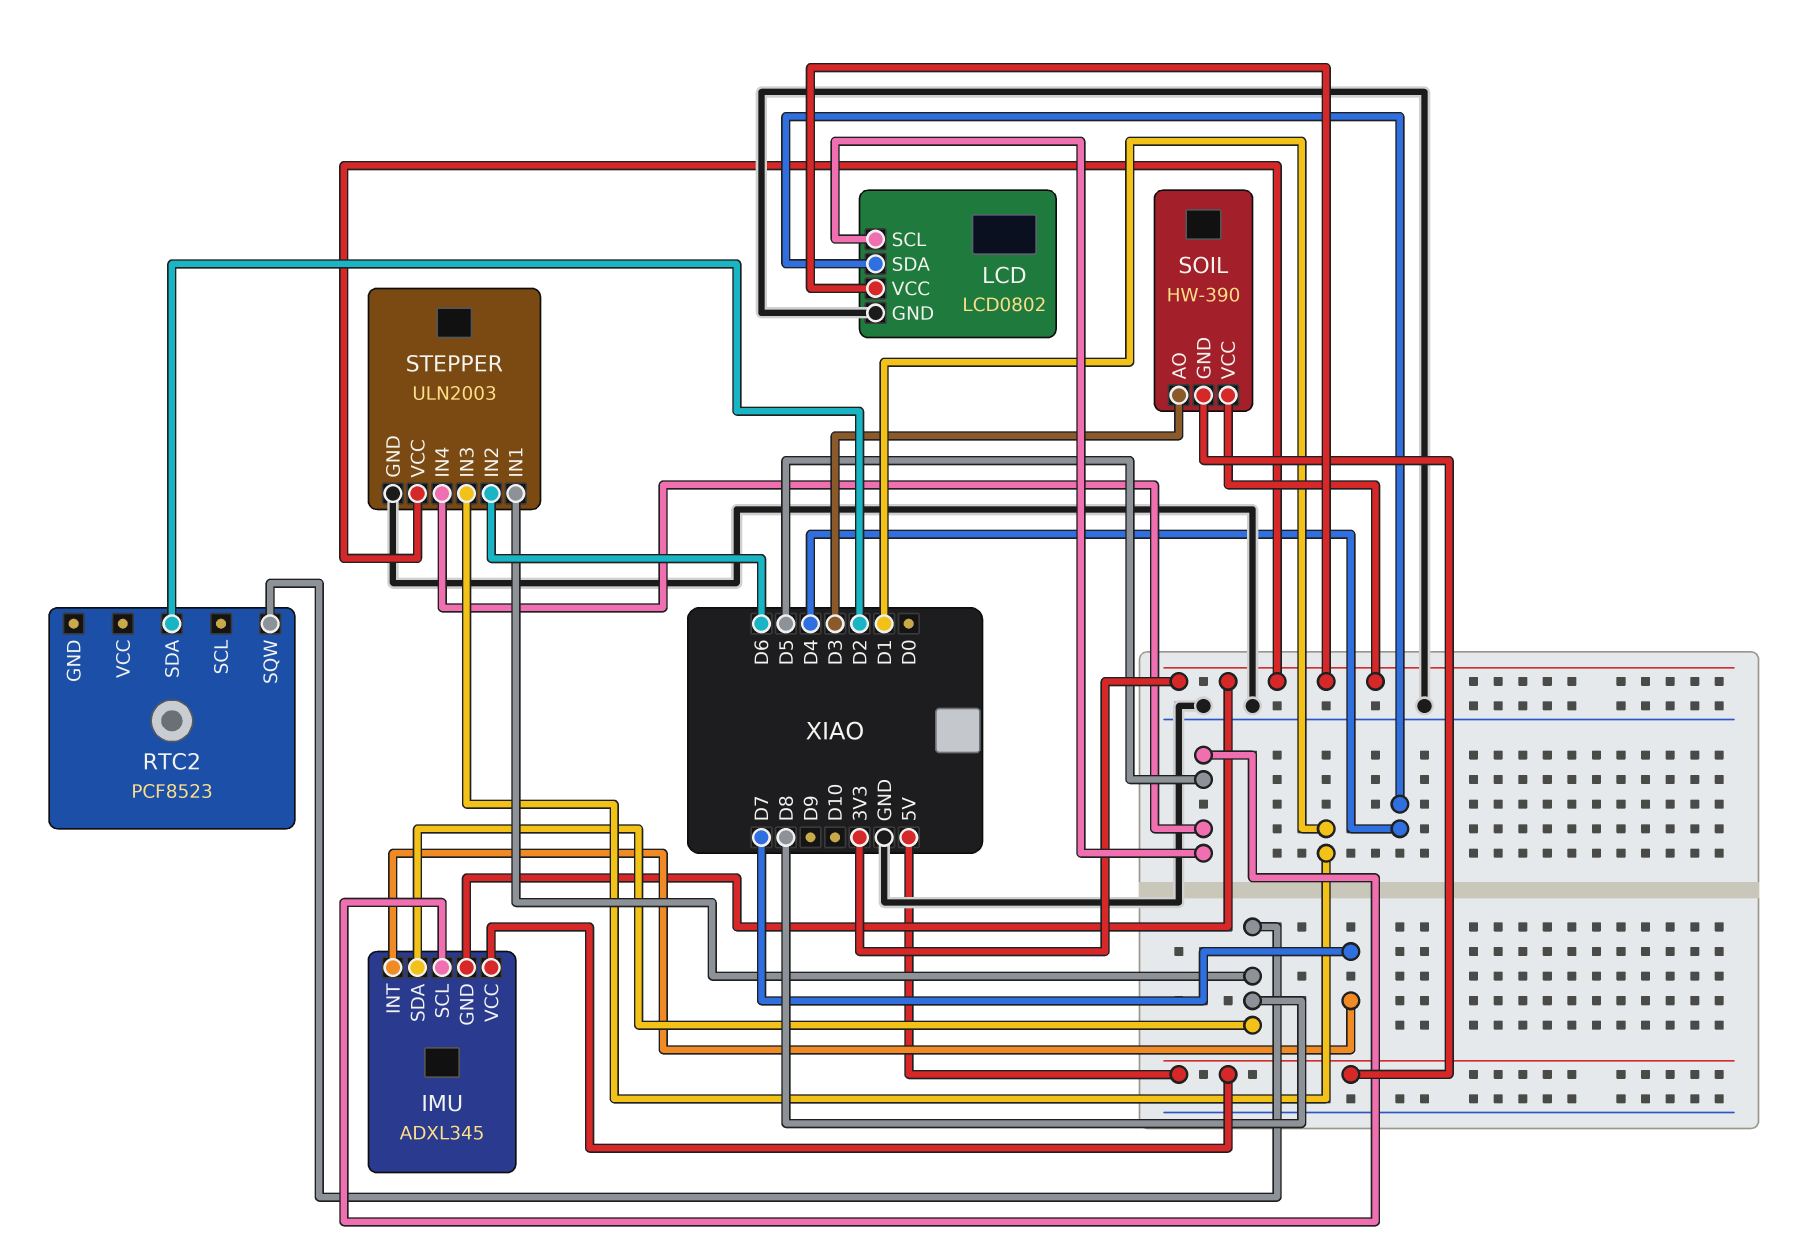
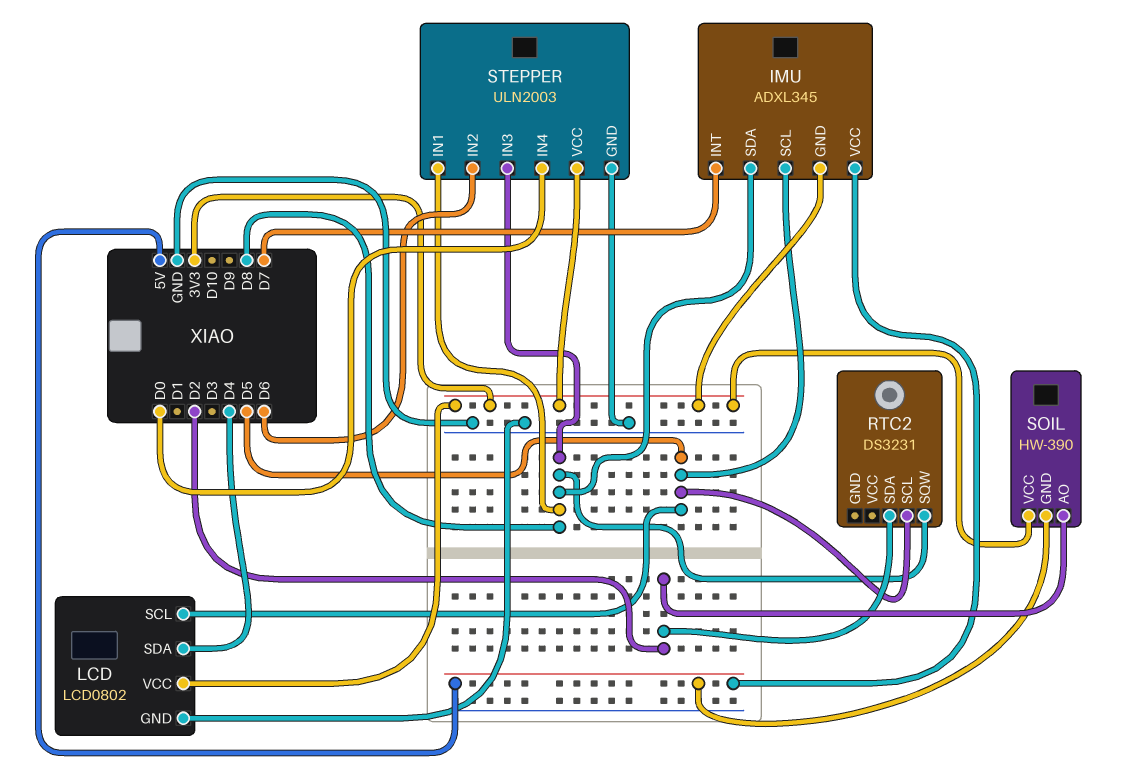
RTC2: PCF8523 -> DS3231
RTC2 pin SCL: none -> D5
SOIL pin AO: D3 -> D2
STEPPER pin IN3: D1 -> D8
STEPPER pin IN4: D5 -> D0

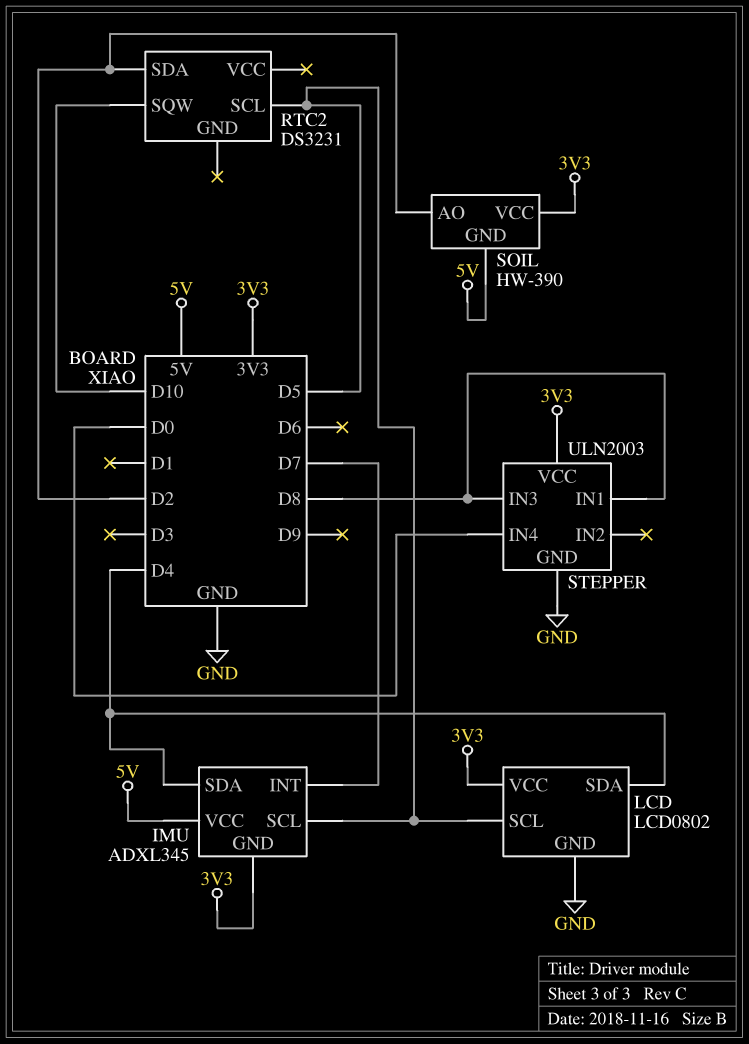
IMU pin SDA: D8 -> D4
RTC2 pin SQW: D8 -> D10
STEPPER pin IN2: D6 -> none

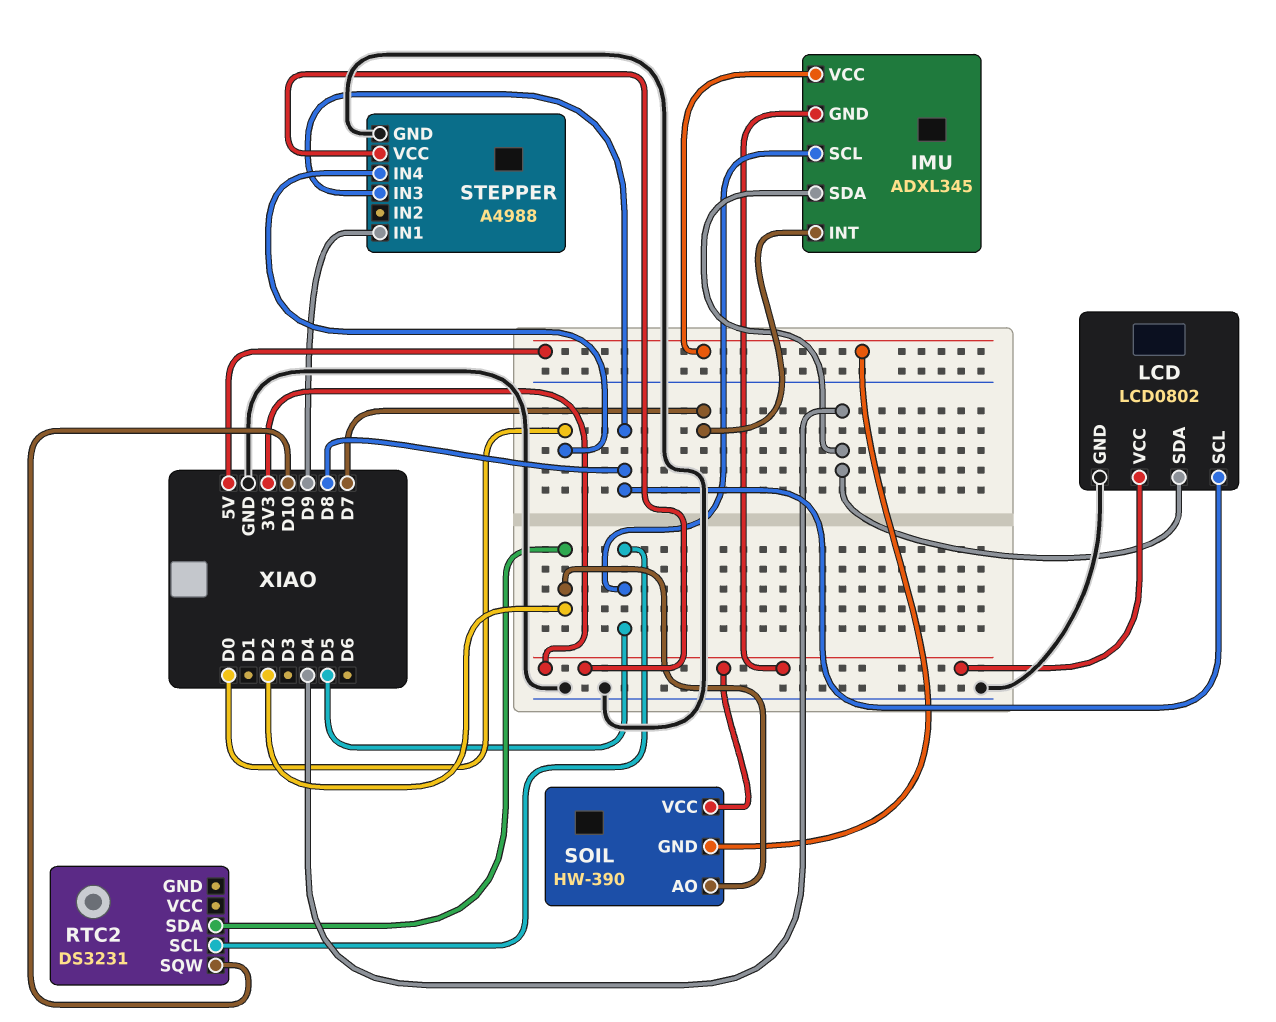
LCD pin SCL: D5 -> D8
STEPPER: ULN2003 -> A4988
STEPPER pin IN1: D8 -> D9

